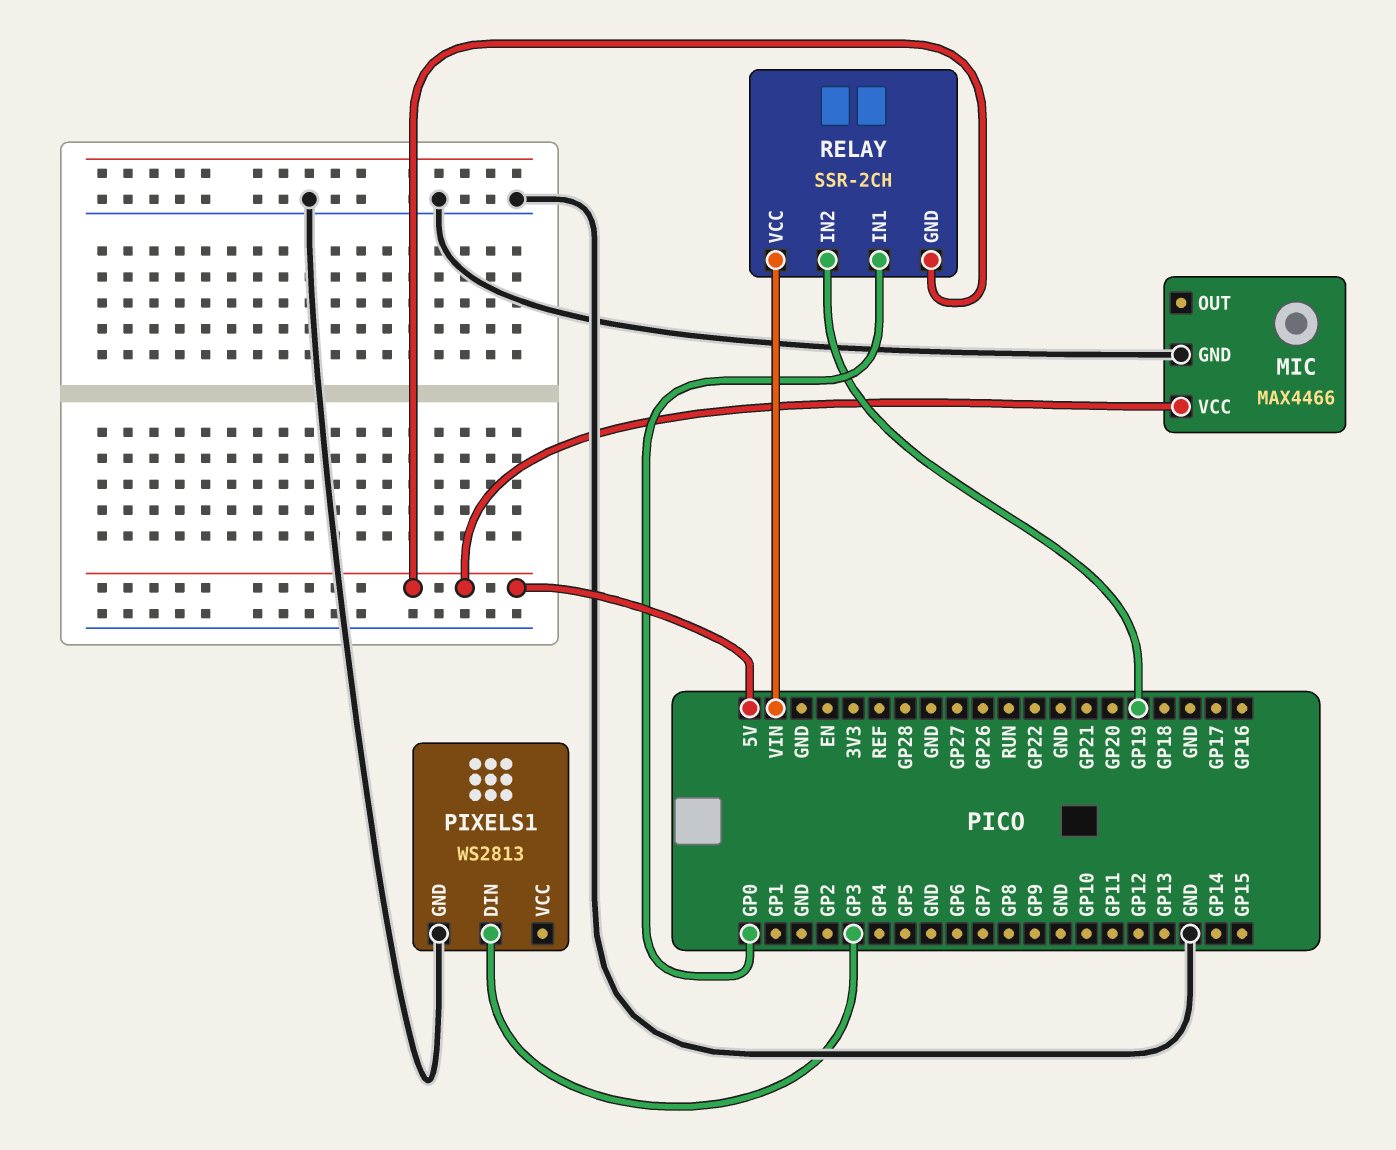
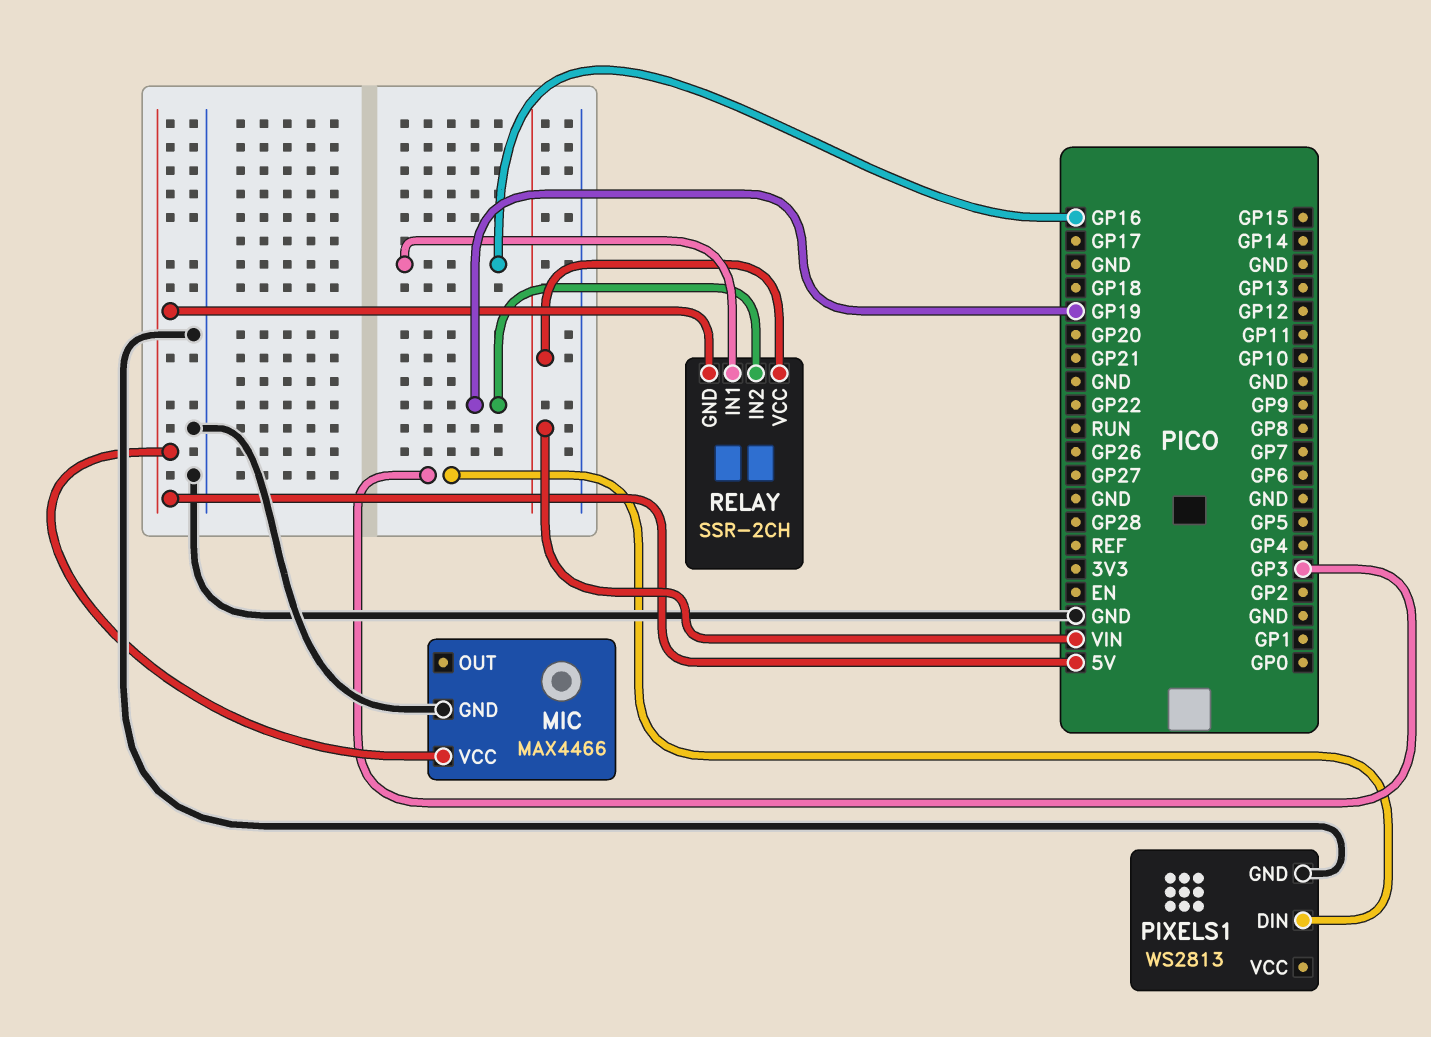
RELAY pin IN1: GP0 -> GP16

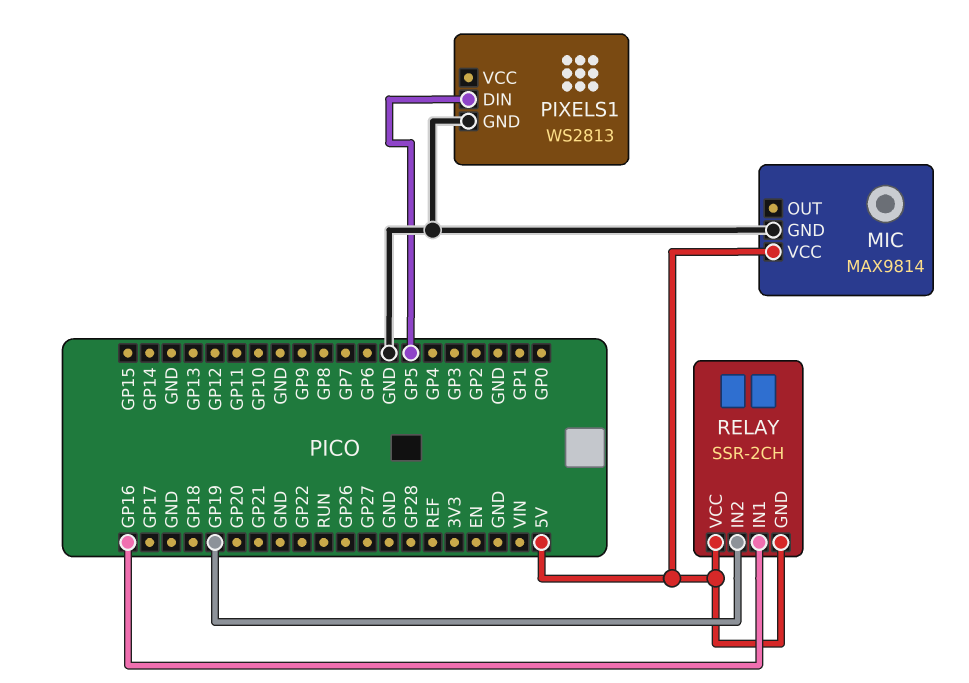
MIC: MAX4466 -> MAX9814
PIXELS1 pin DIN: GP3 -> GP5
RELAY pin VCC: VIN -> 5V

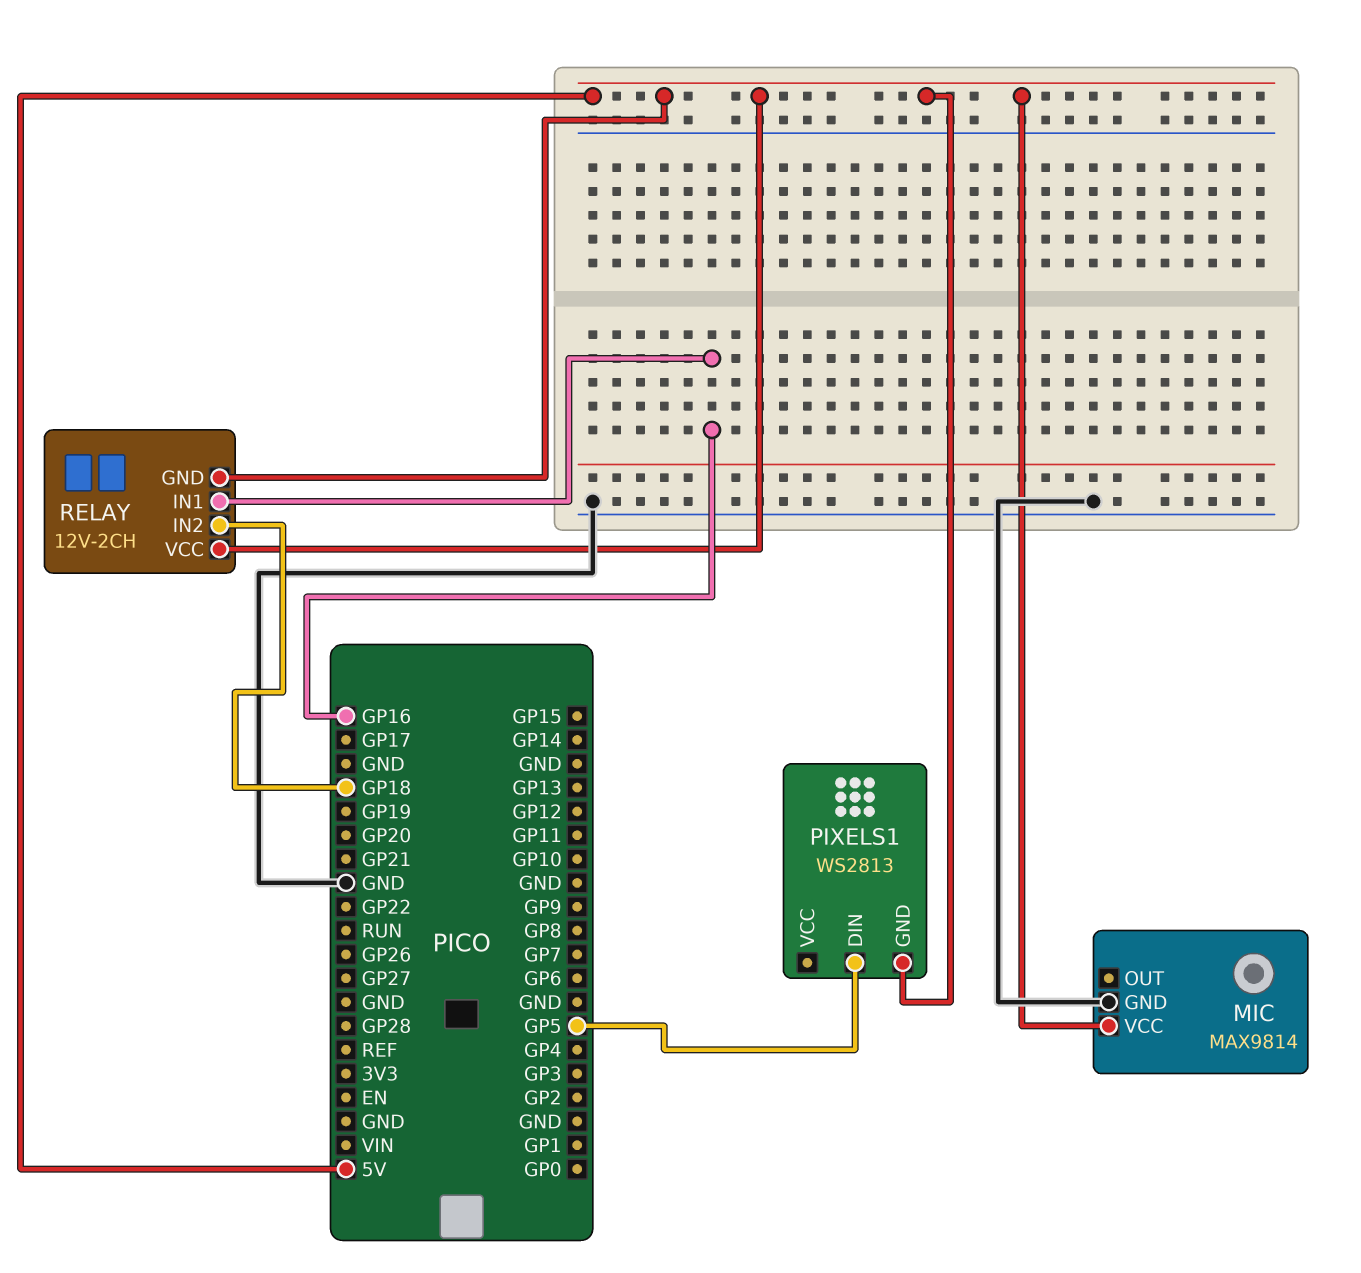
PIXELS1 pin GND: GND -> 5V
RELAY: SSR-2CH -> 12V-2CH
RELAY pin IN2: GP19 -> GP18

